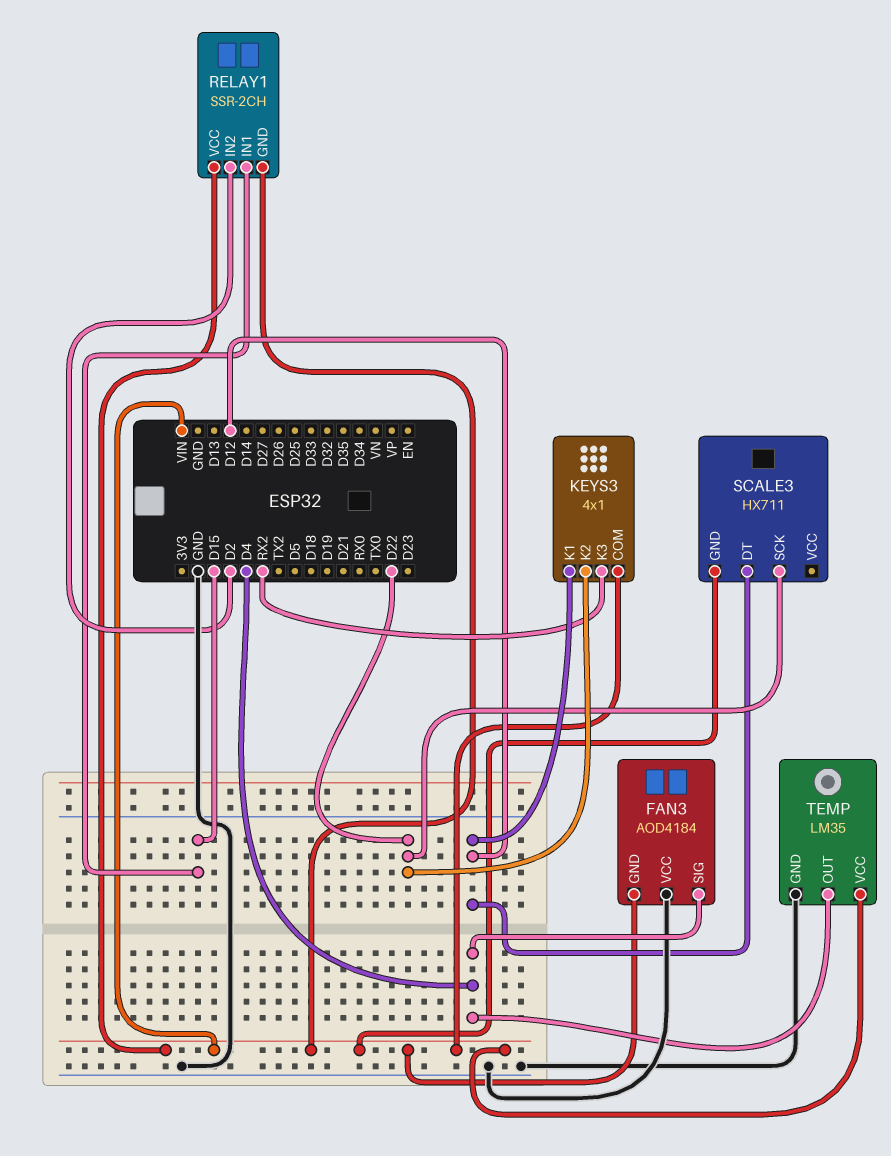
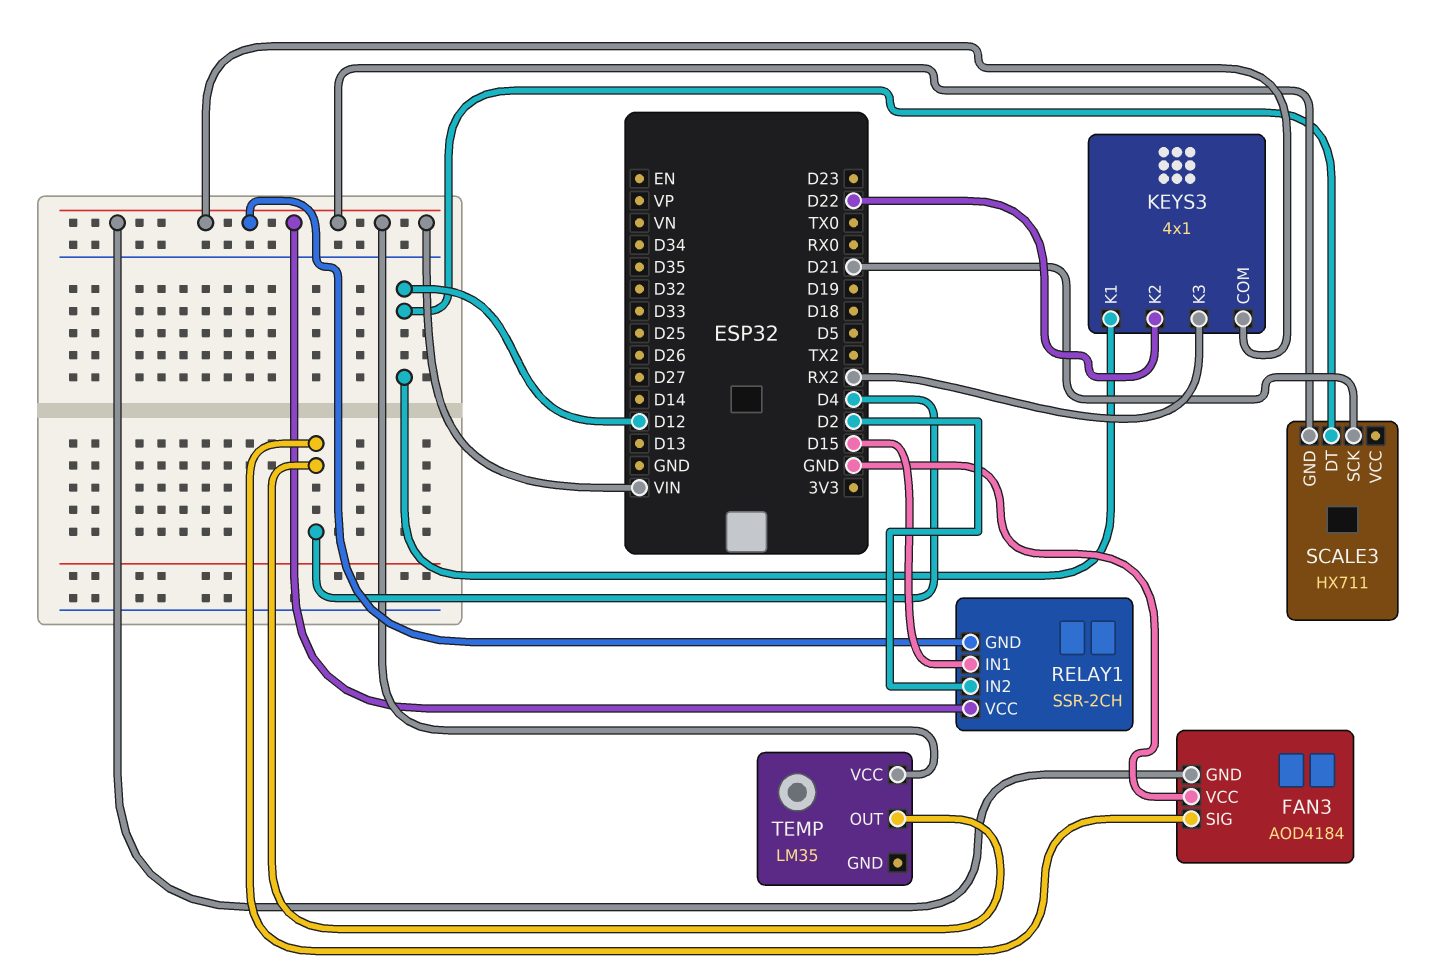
SCALE3 pin SCK: D22 -> D21
TEMP pin GND: GND -> none

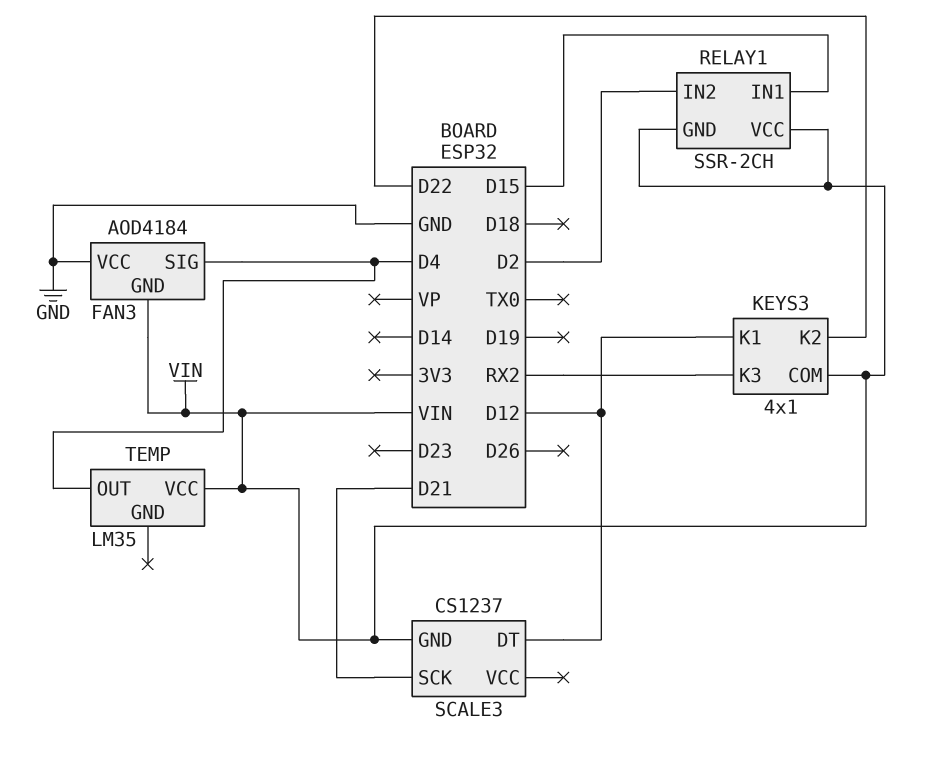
SCALE3: HX711 -> CS1237

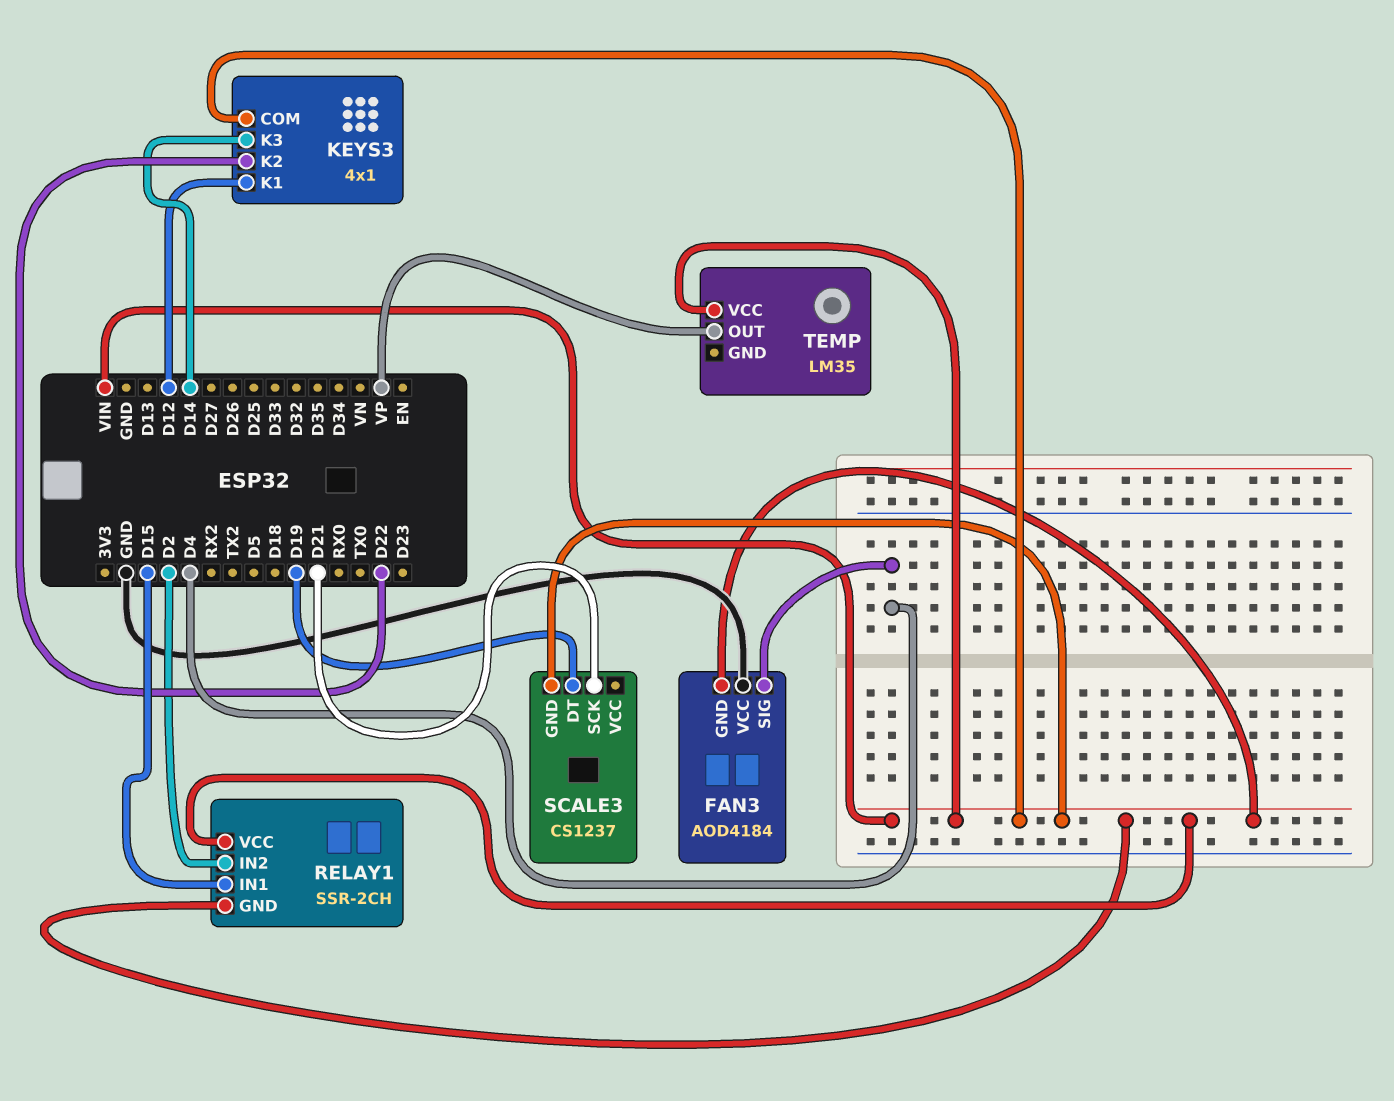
KEYS3 pin K3: RX2 -> D14
SCALE3 pin DT: D12 -> D19
TEMP pin OUT: D4 -> VP

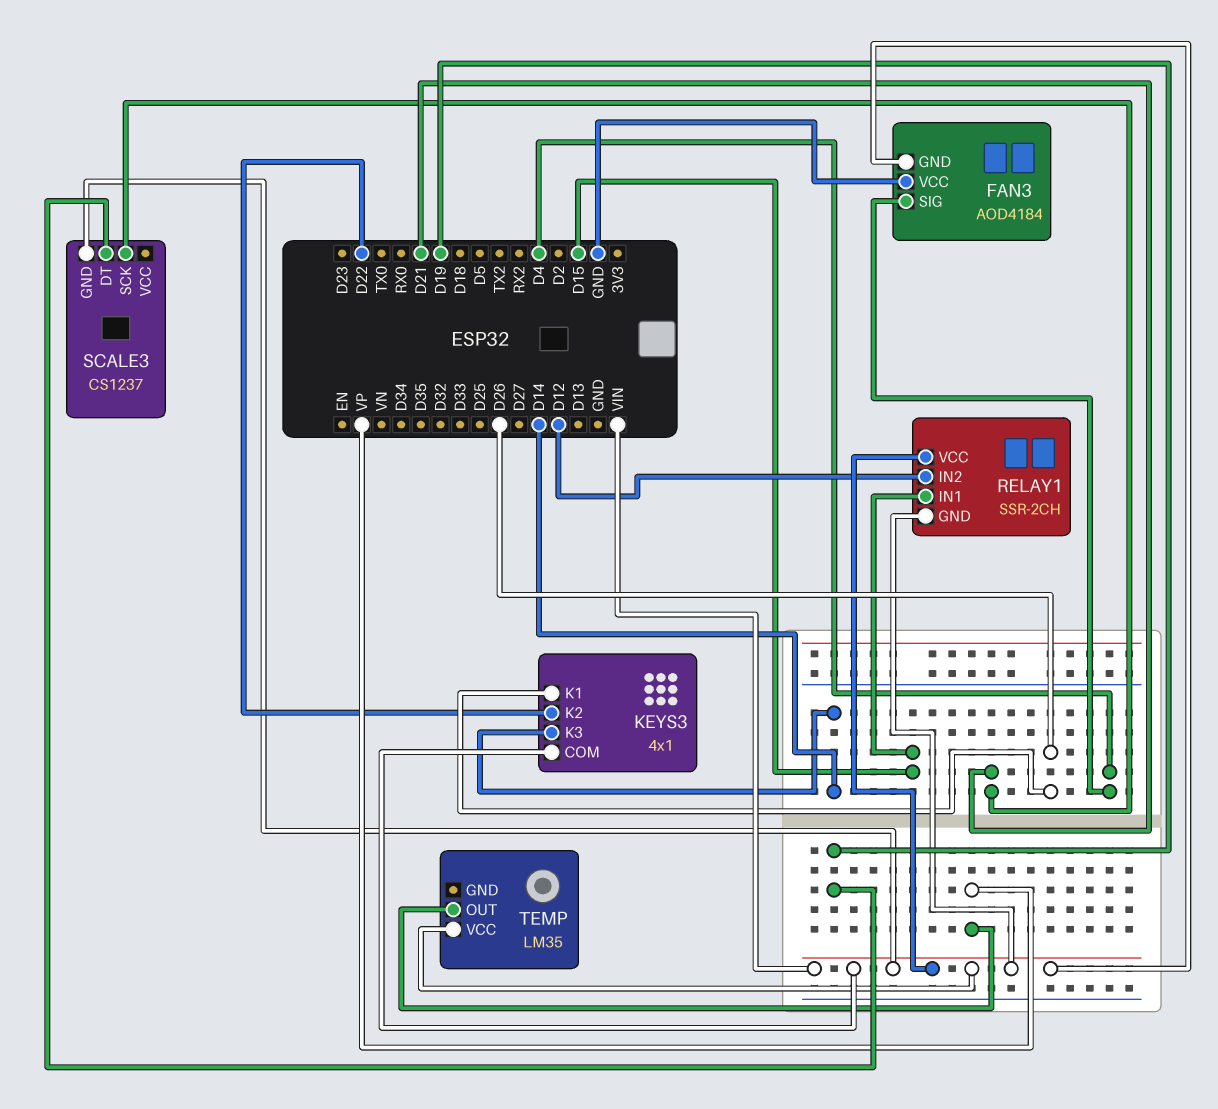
KEYS3 pin K1: D12 -> D26
RELAY1 pin IN2: D2 -> D12

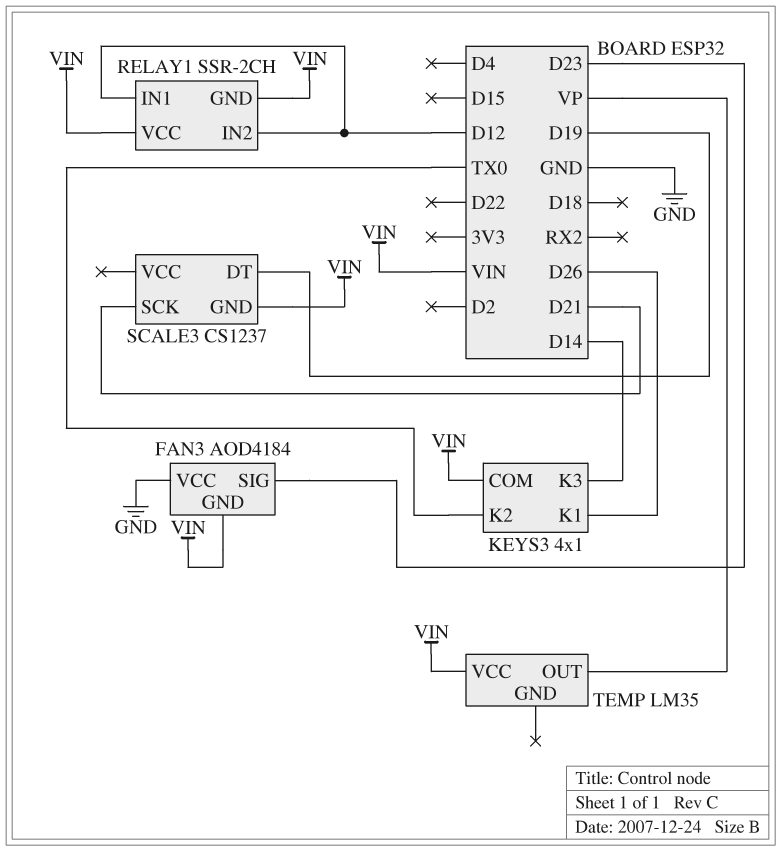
FAN3 pin SIG: D4 -> D23
KEYS3 pin K2: D22 -> TX0
RELAY1 pin IN1: D15 -> D12

